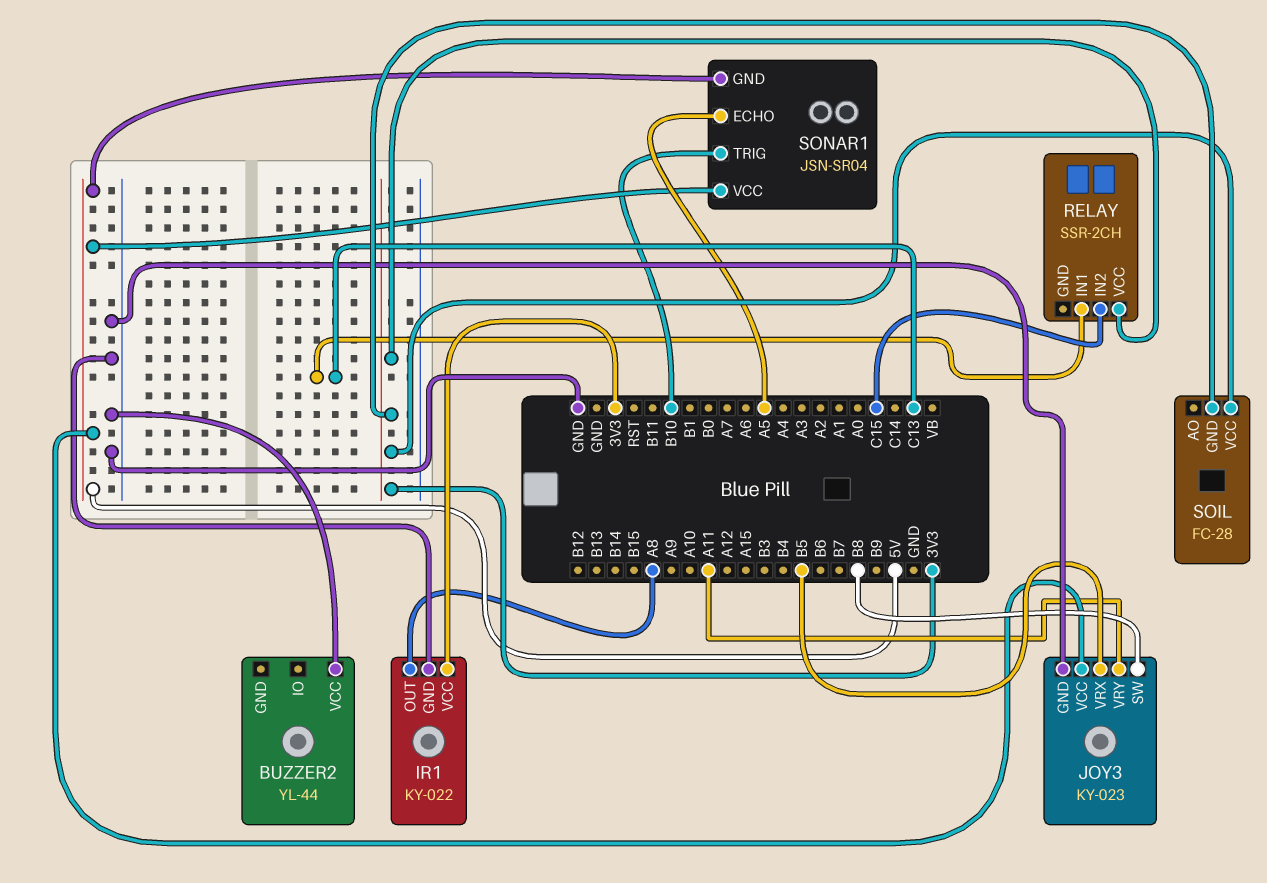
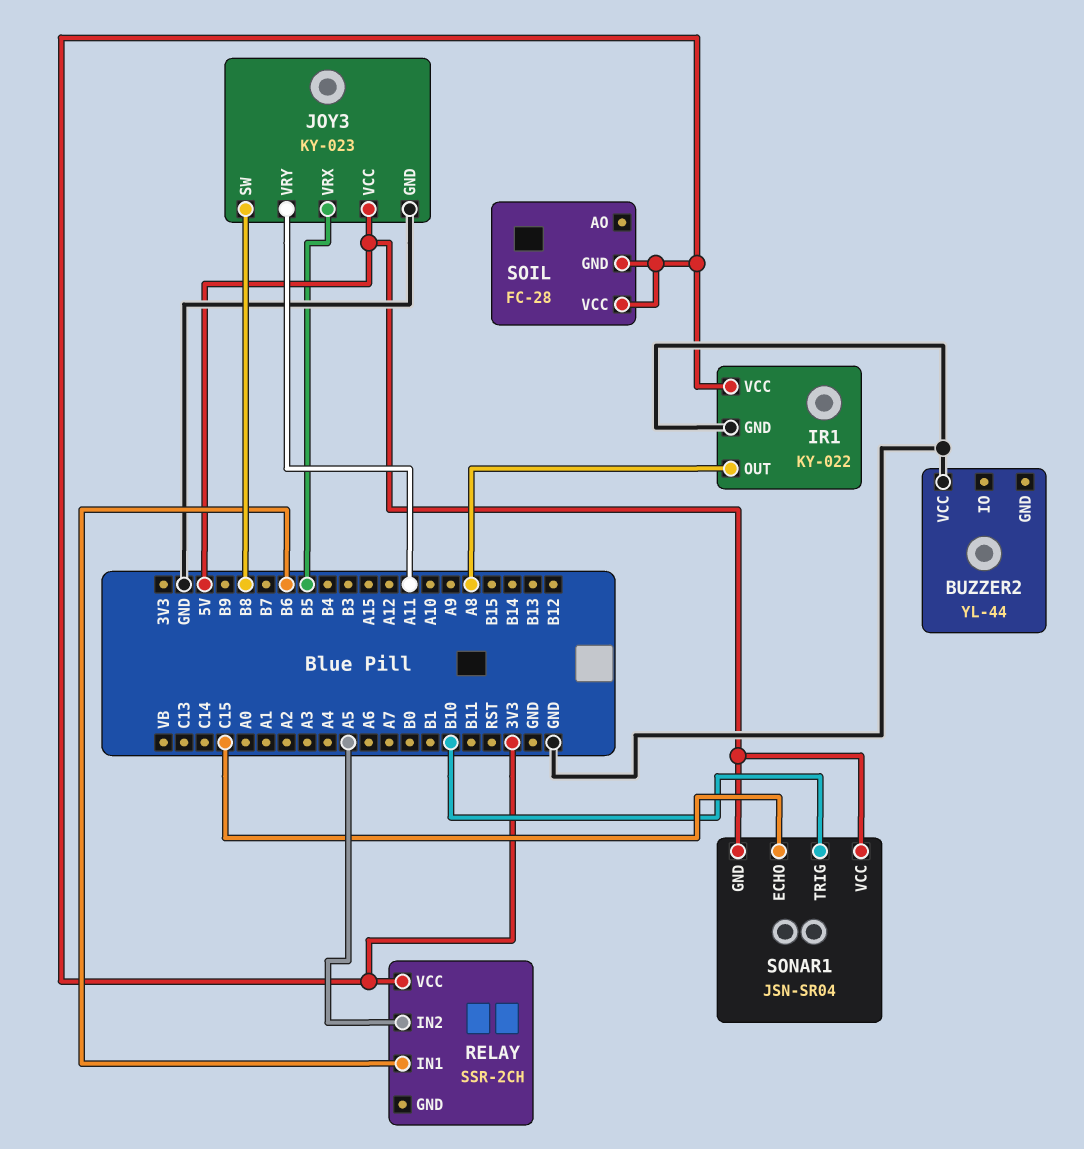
RELAY pin IN1: C13 -> B6
RELAY pin IN2: C15 -> A5
SONAR1 pin ECHO: A5 -> C15

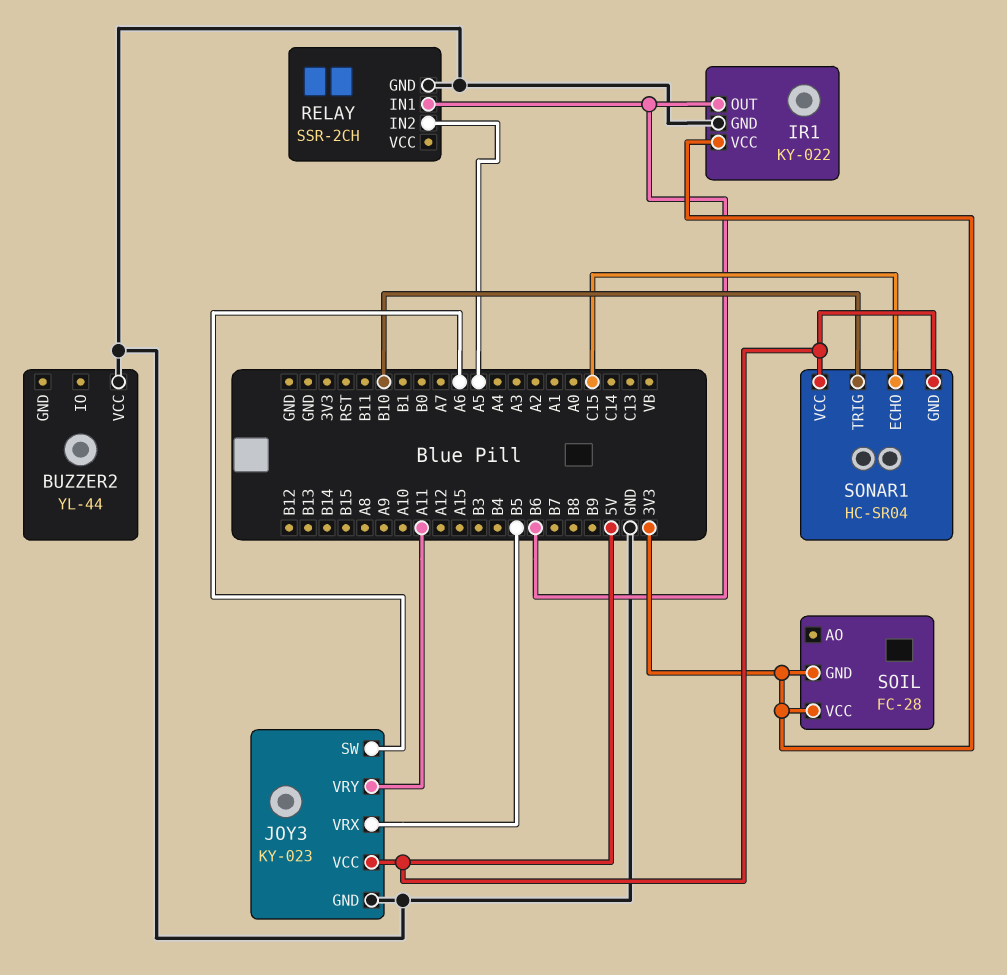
IR1 pin OUT: A8 -> B6
JOY3 pin SW: B8 -> A6
RELAY pin GND: none -> GND
RELAY pin VCC: 3V3 -> none
SONAR1: JSN-SR04 -> HC-SR04

